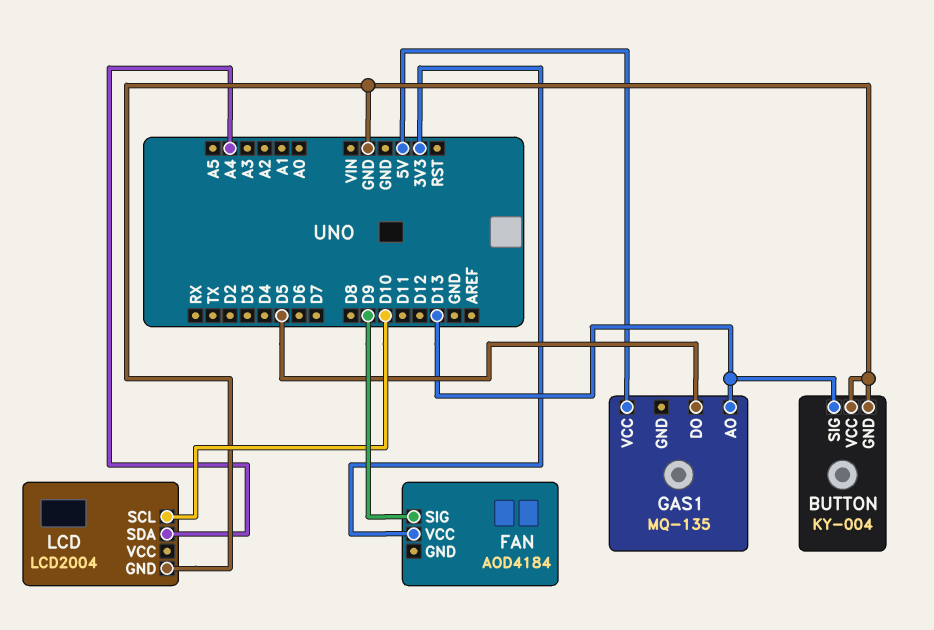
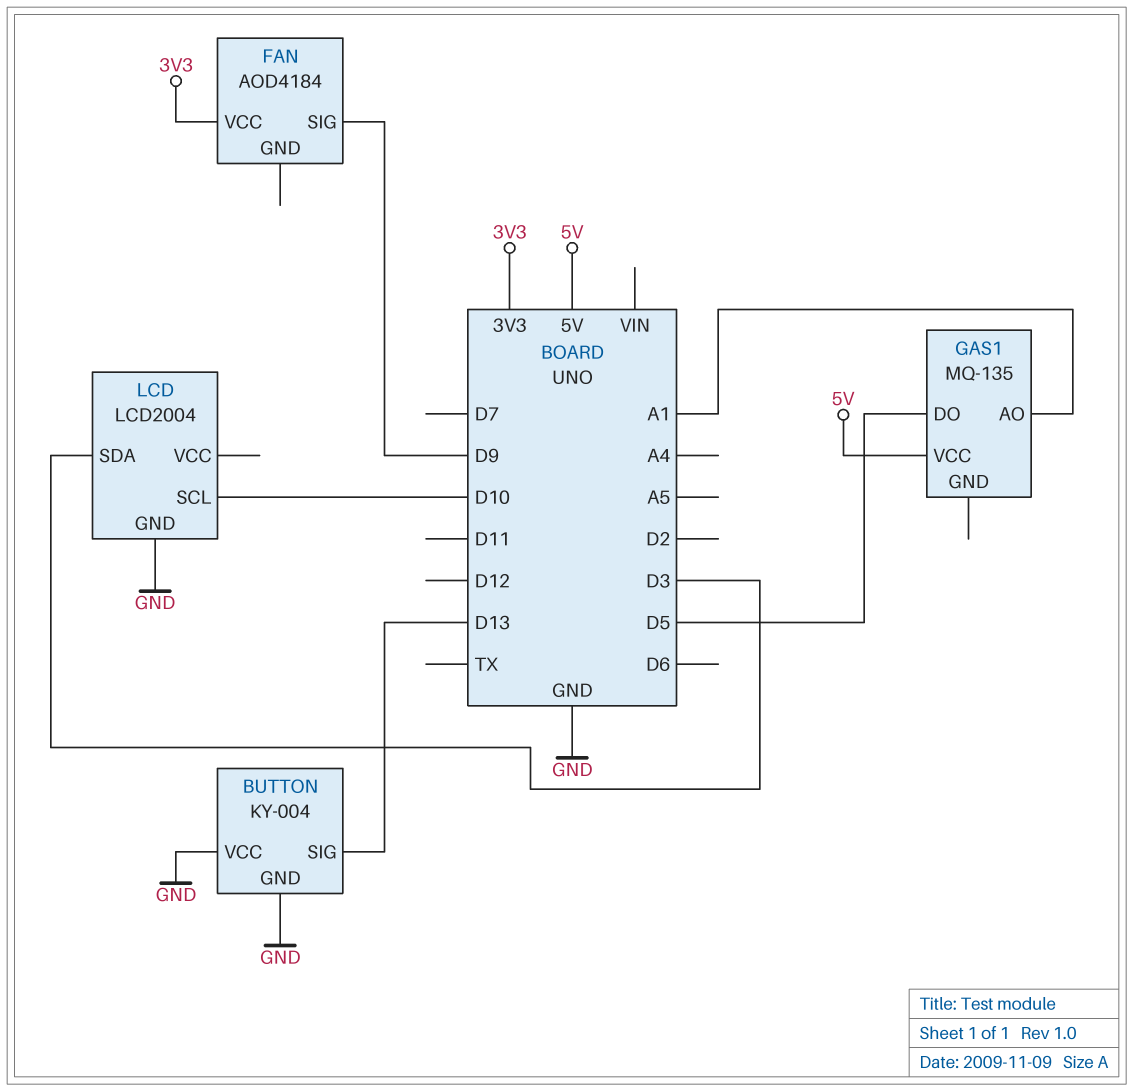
GAS1 pin AO: D13 -> A1
LCD pin SDA: A4 -> D3

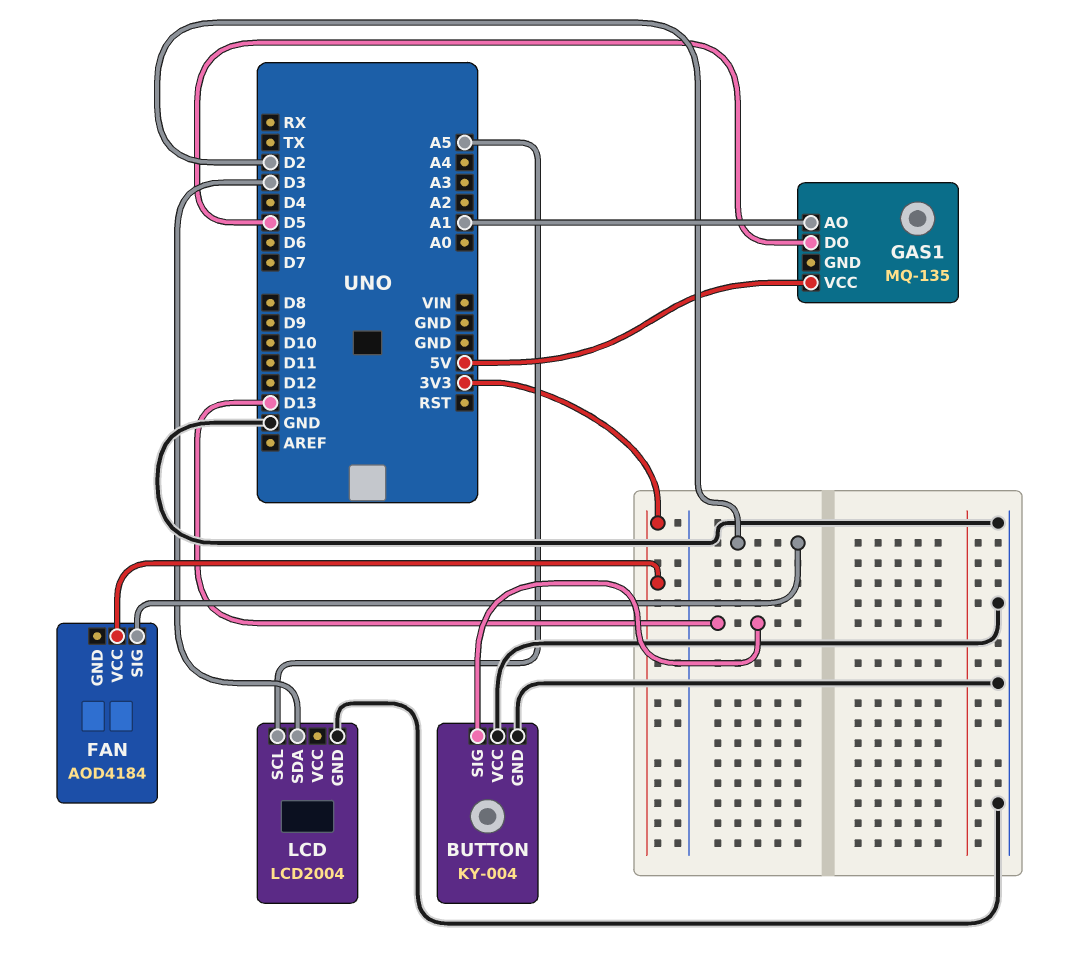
FAN pin SIG: D9 -> D2
LCD pin SCL: D10 -> A5

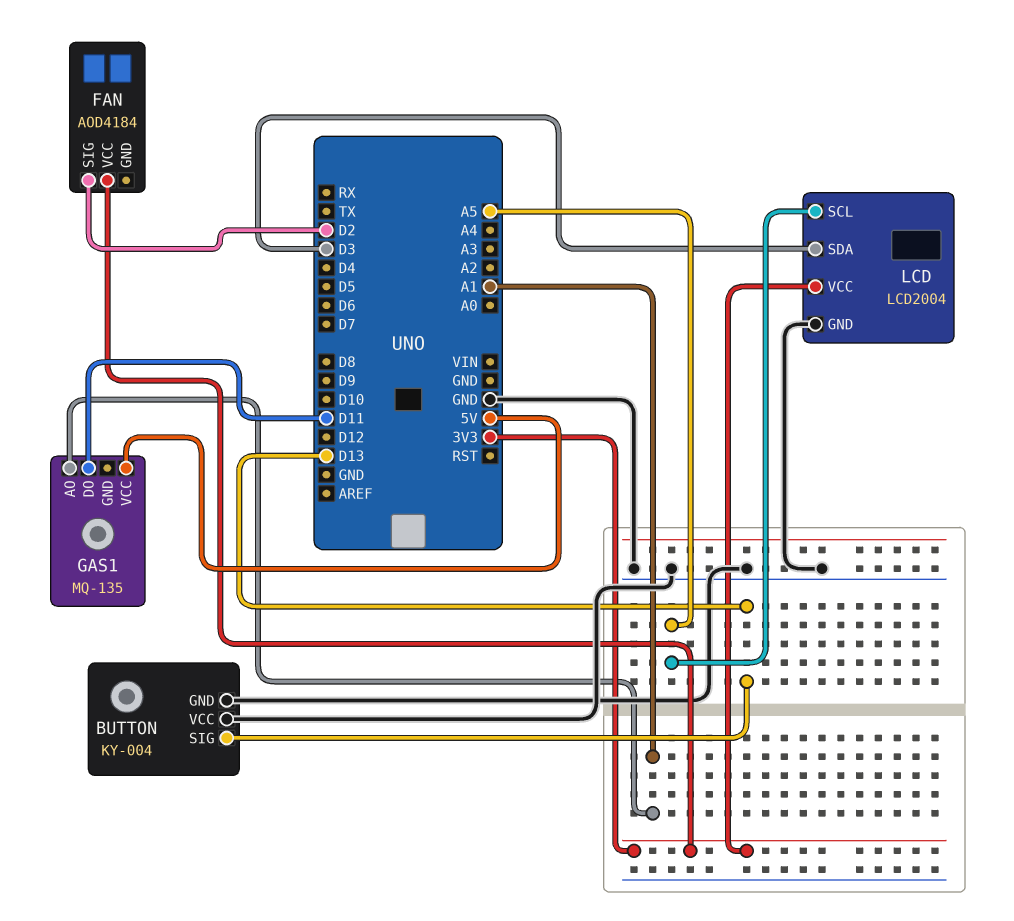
GAS1 pin DO: D5 -> D11
LCD pin VCC: none -> 3V3

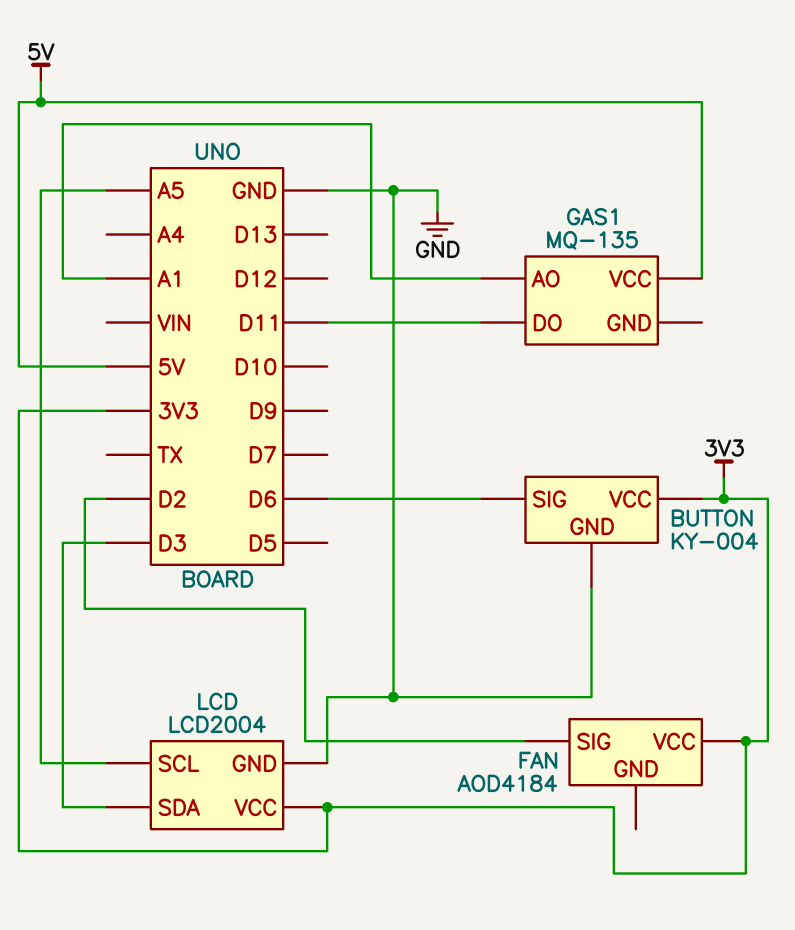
BUTTON pin SIG: D13 -> D6
BUTTON pin VCC: GND -> 3V3

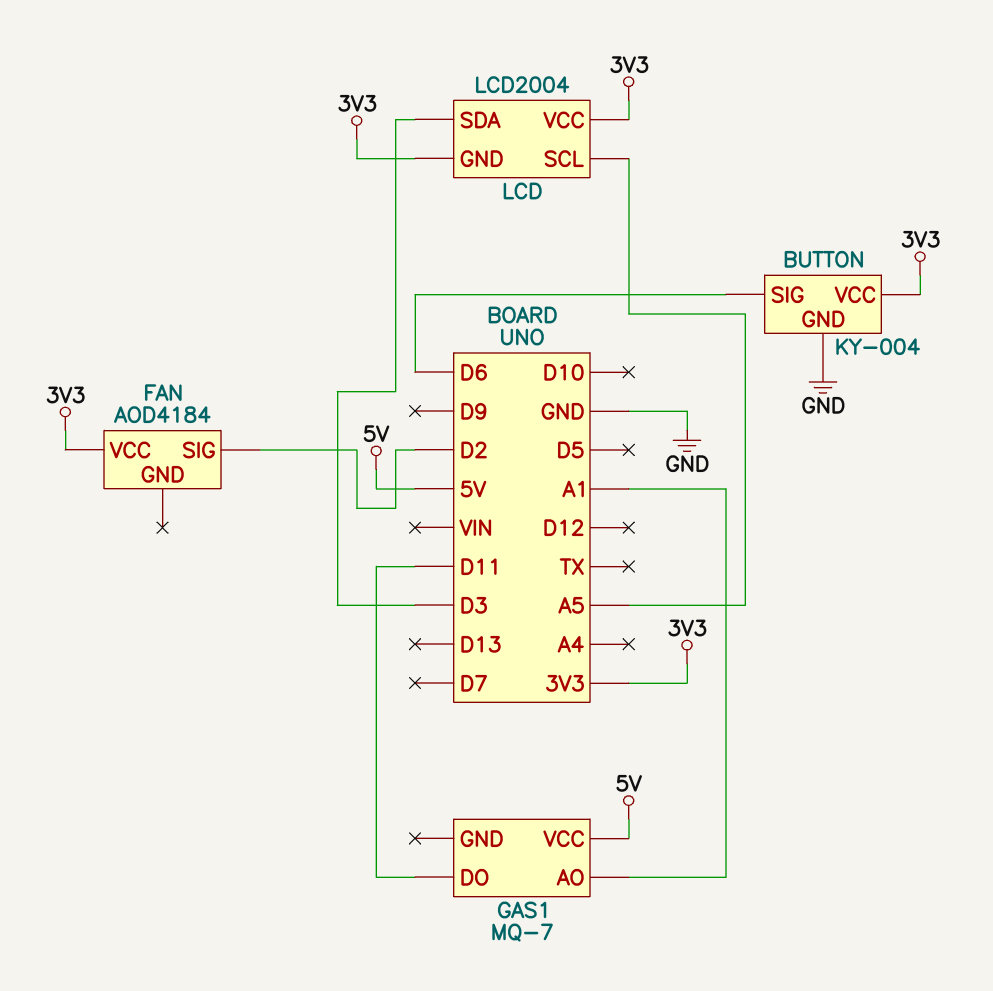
GAS1: MQ-135 -> MQ-7
LCD pin GND: GND -> 3V3

